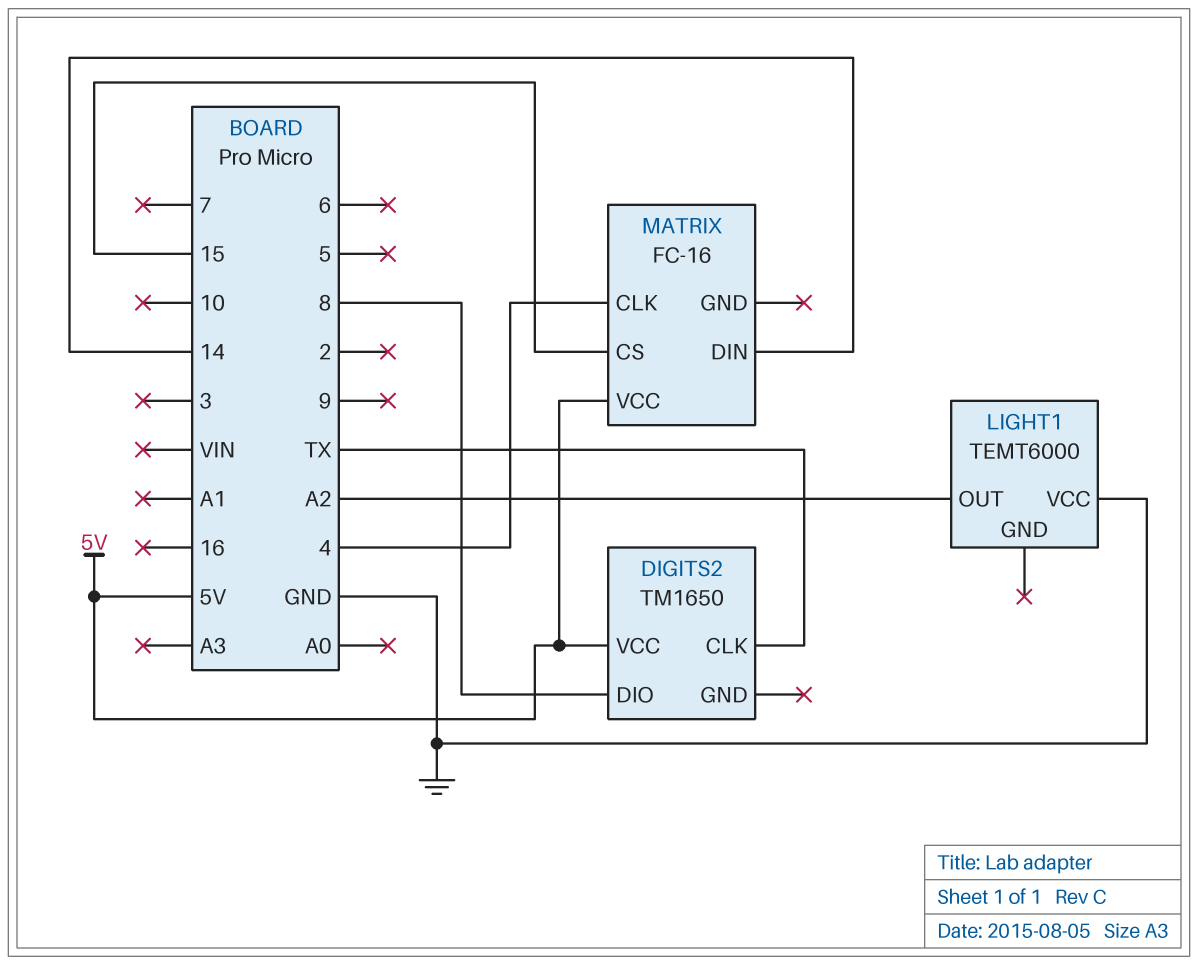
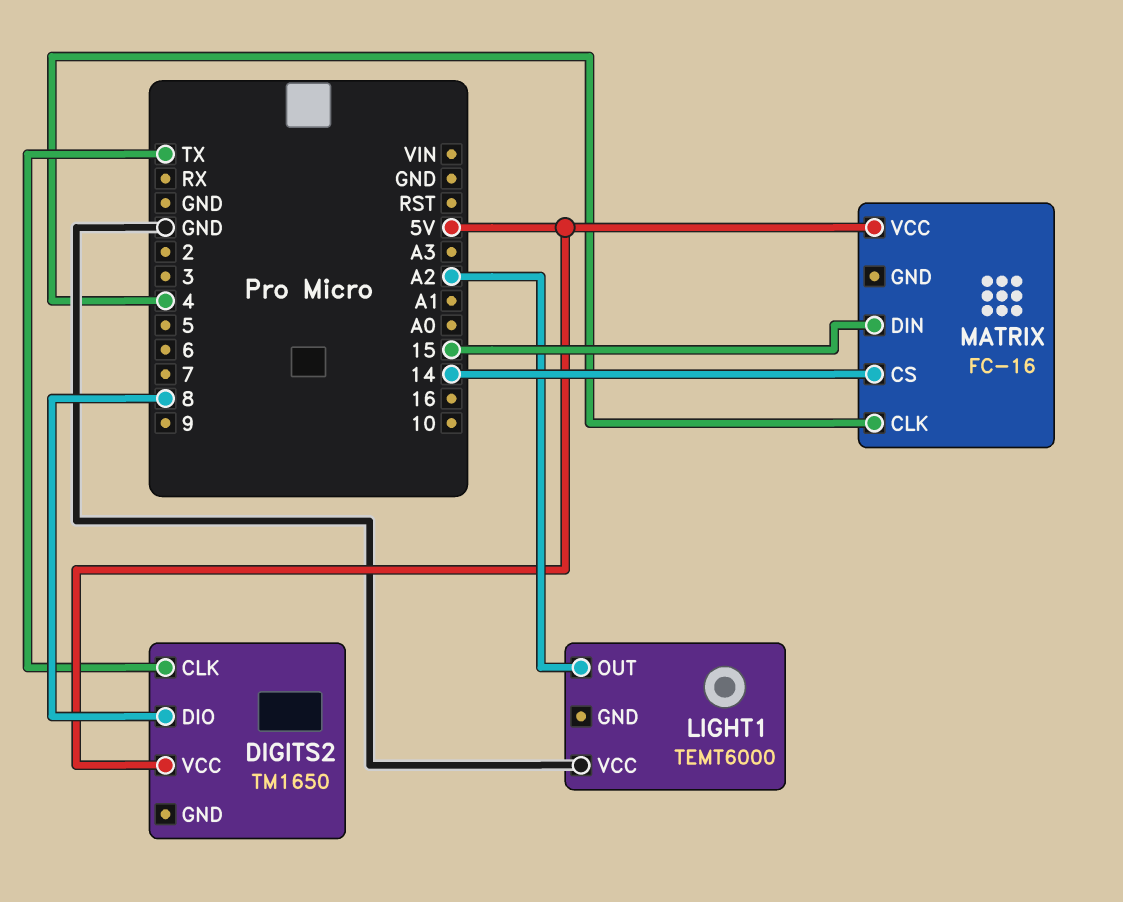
MATRIX pin CS: 15 -> 14
MATRIX pin DIN: 14 -> 15

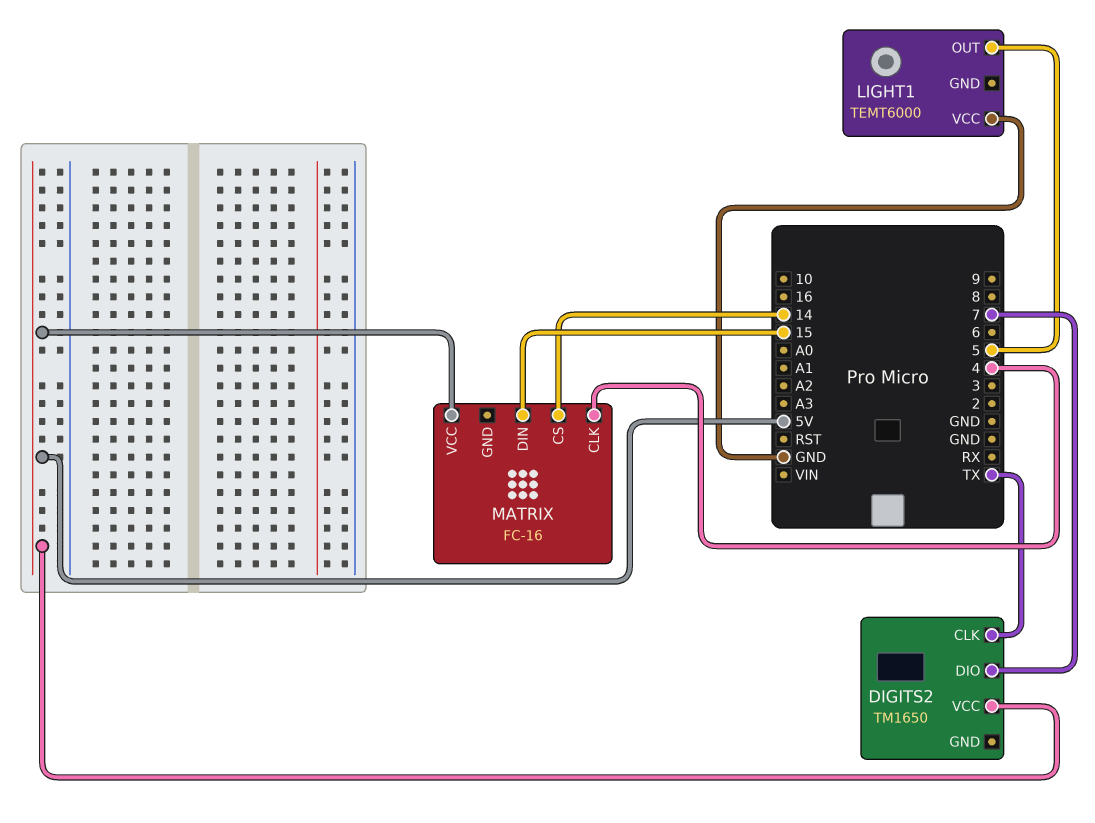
DIGITS2 pin DIO: 8 -> 7
LIGHT1 pin OUT: A2 -> 5

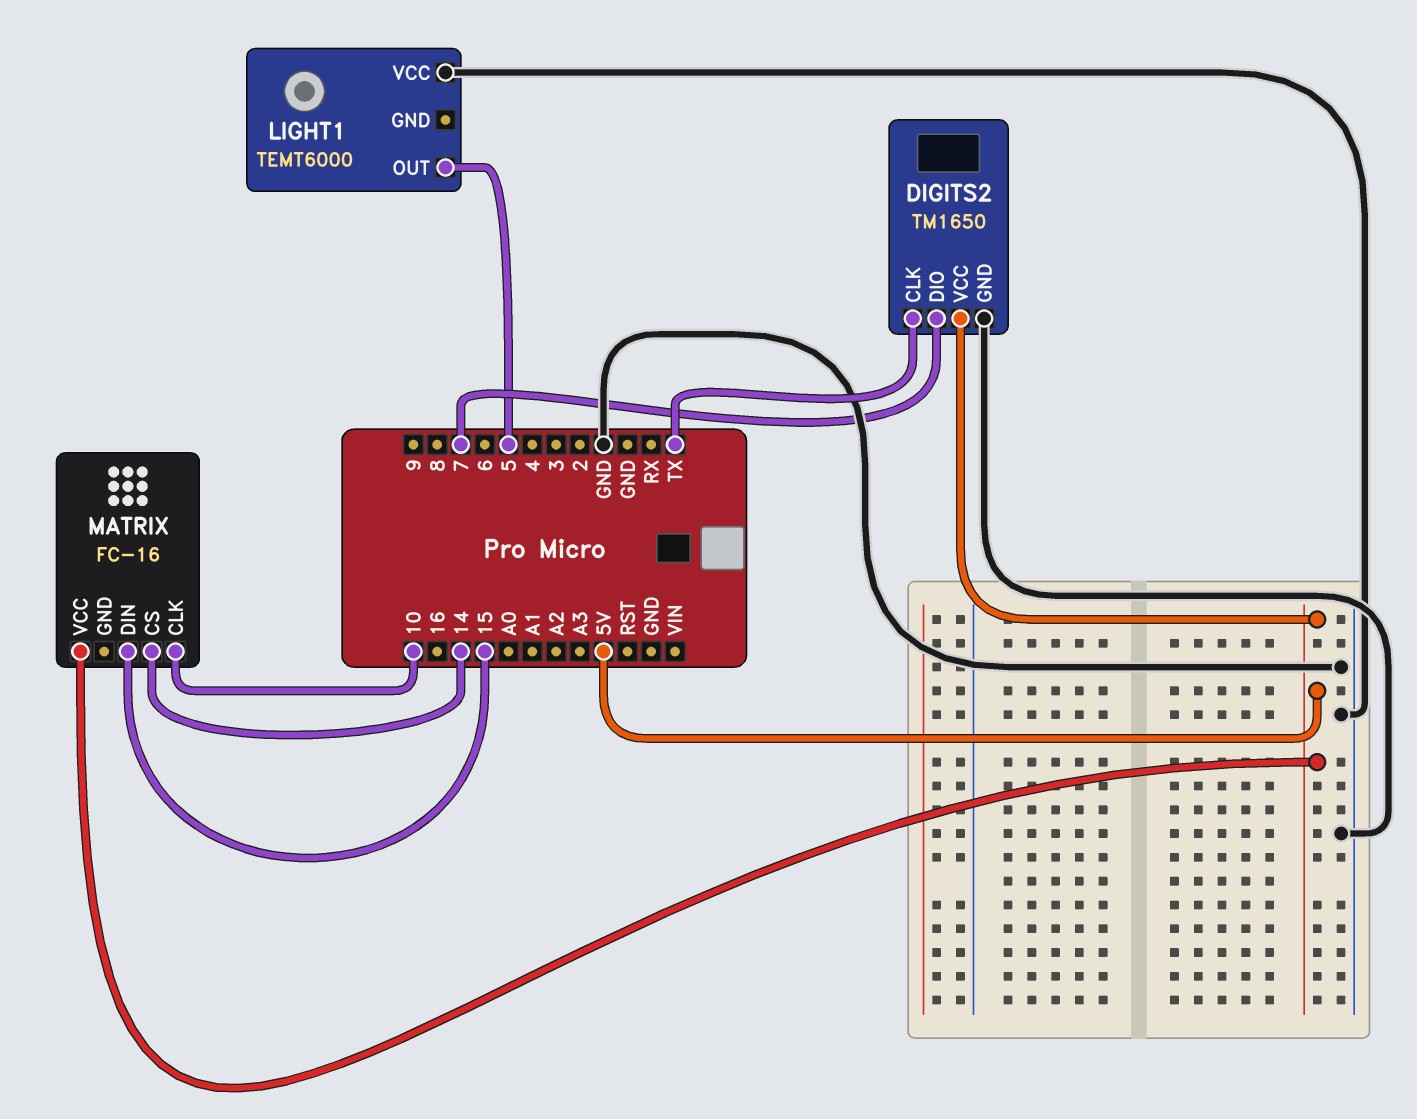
DIGITS2 pin GND: none -> GND
MATRIX pin CLK: 4 -> 10

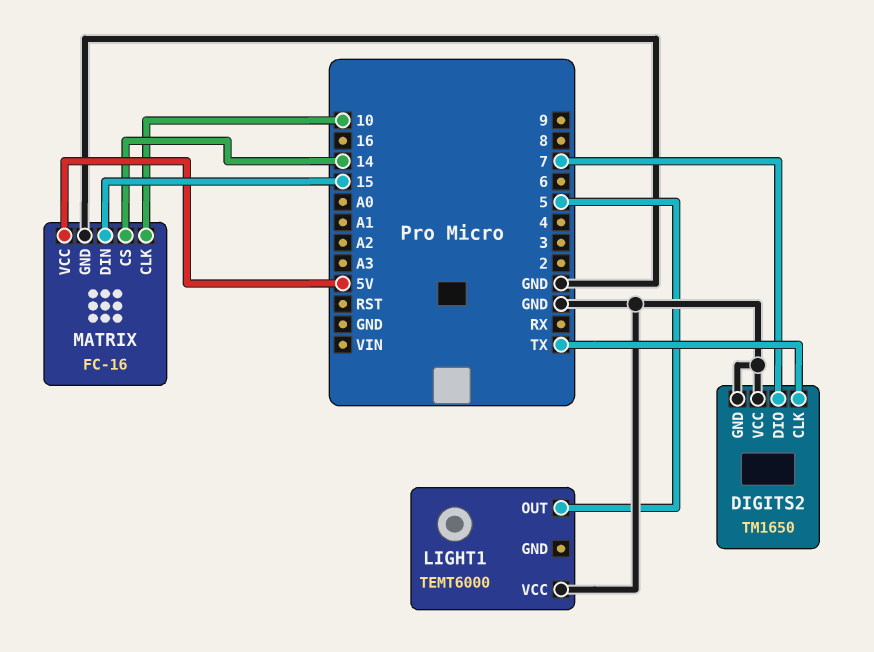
DIGITS2 pin VCC: 5V -> GND
MATRIX pin GND: none -> GND

